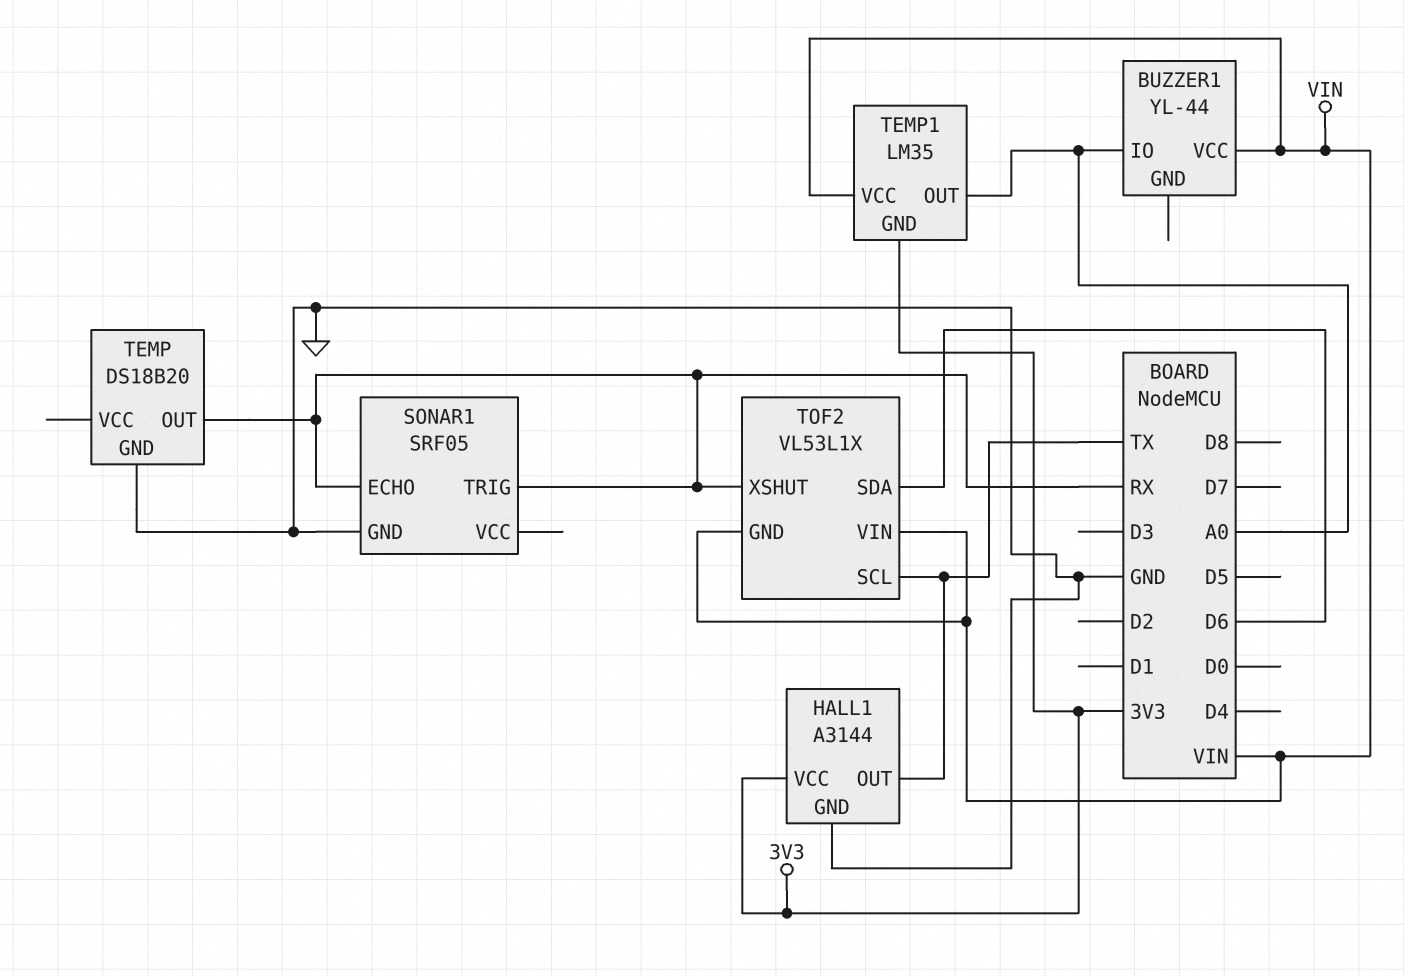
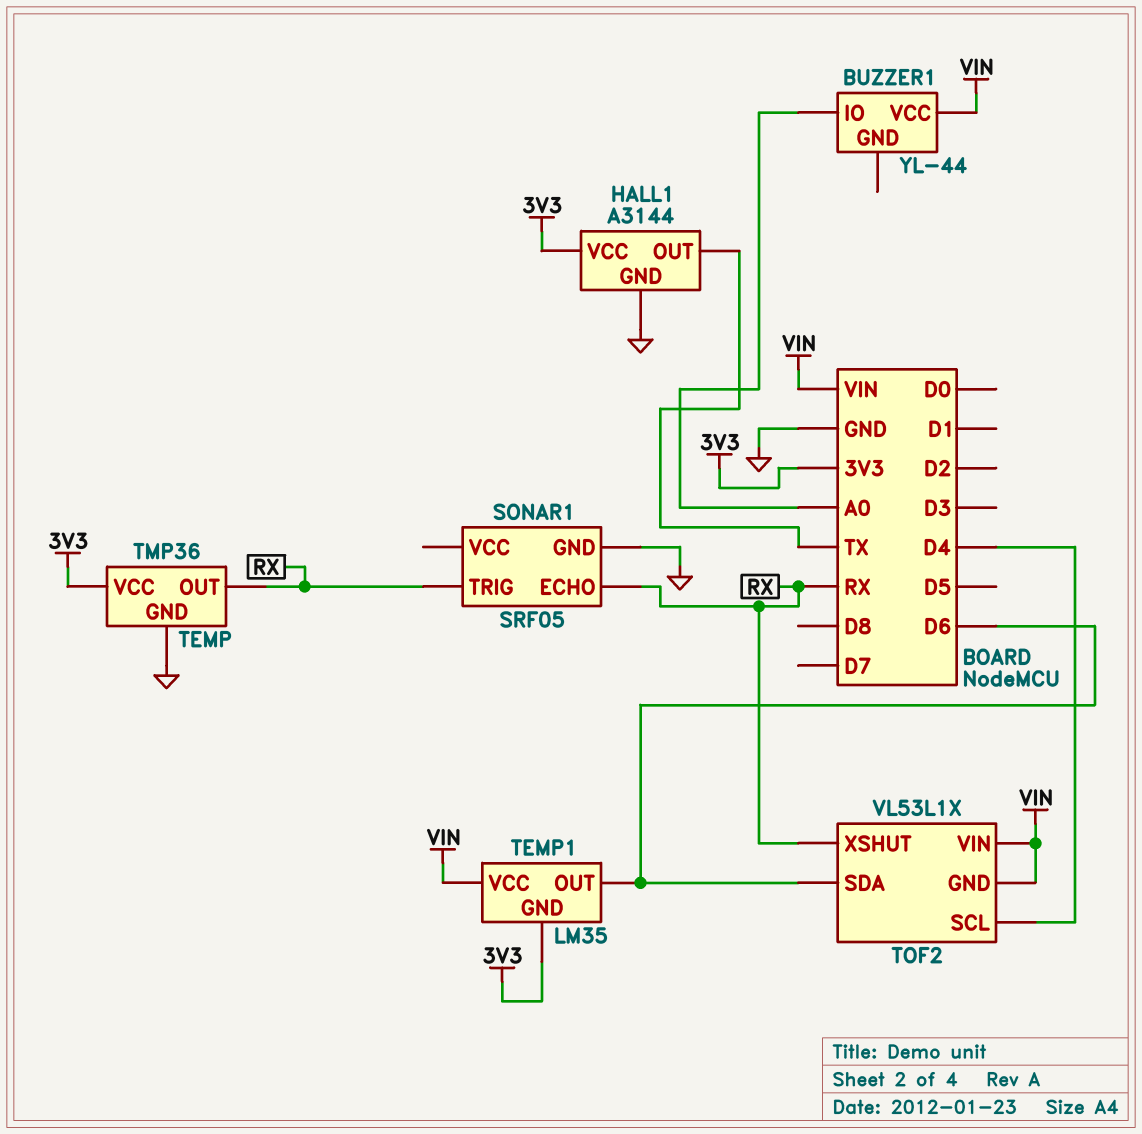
TEMP: DS18B20 -> TMP36
TEMP pin VCC: none -> 3V3
TEMP1 pin OUT: A0 -> D6
TOF2 pin SCL: TX -> D4

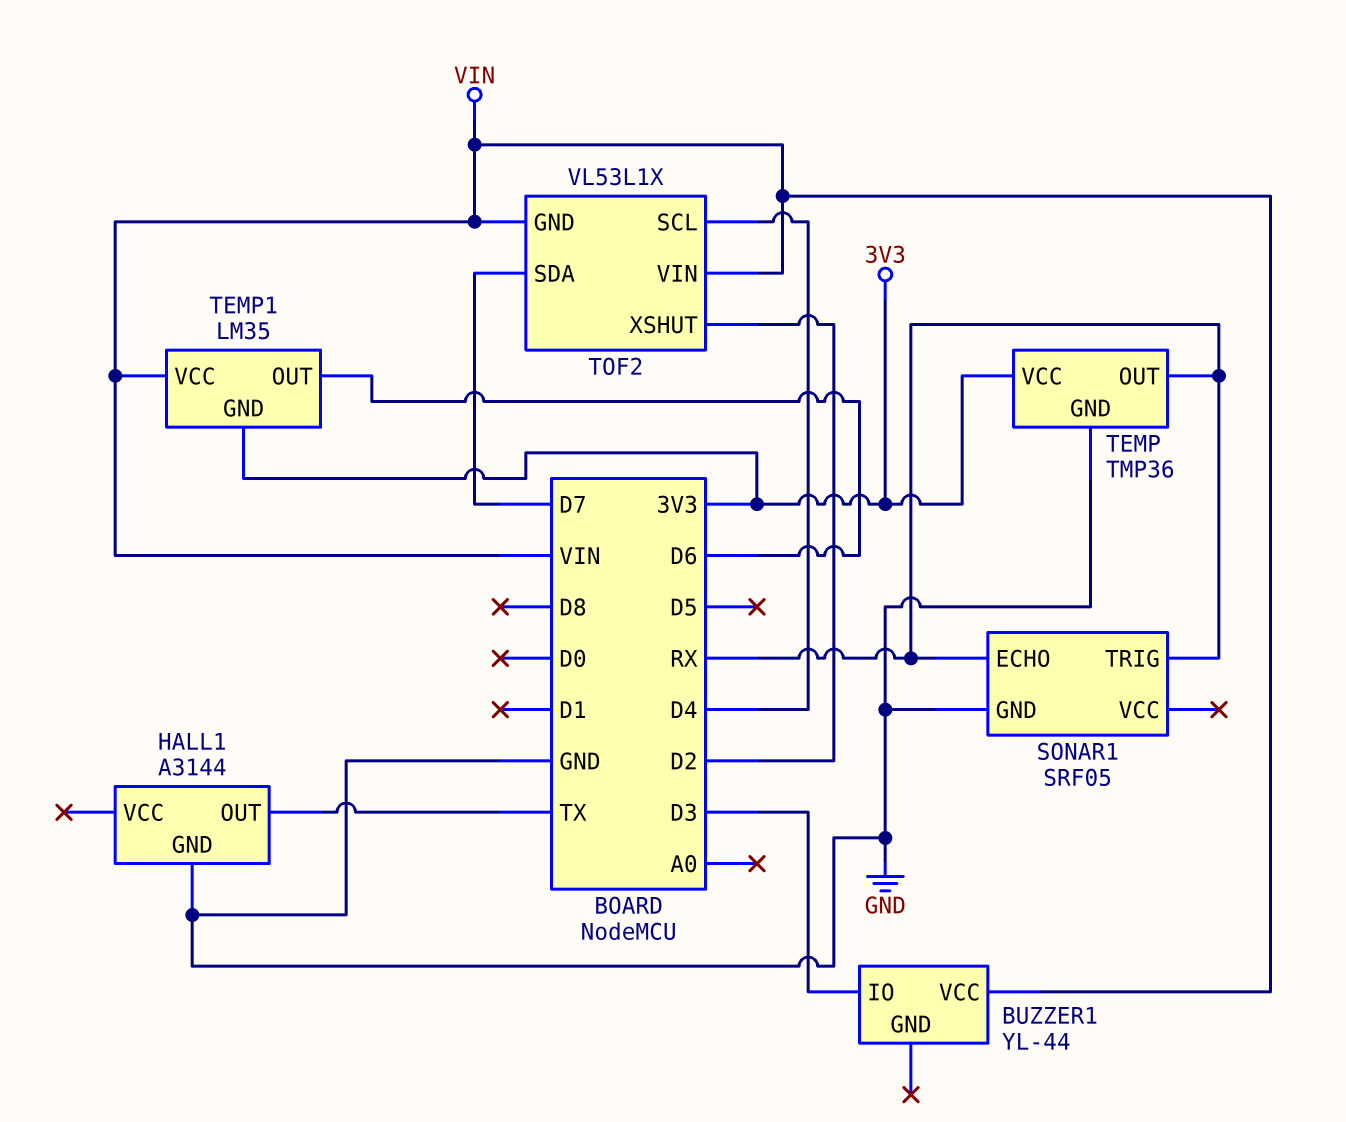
BUZZER1 pin IO: A0 -> D3
HALL1 pin VCC: 3V3 -> none
TOF2 pin SDA: D6 -> D7
TOF2 pin XSHUT: RX -> D2

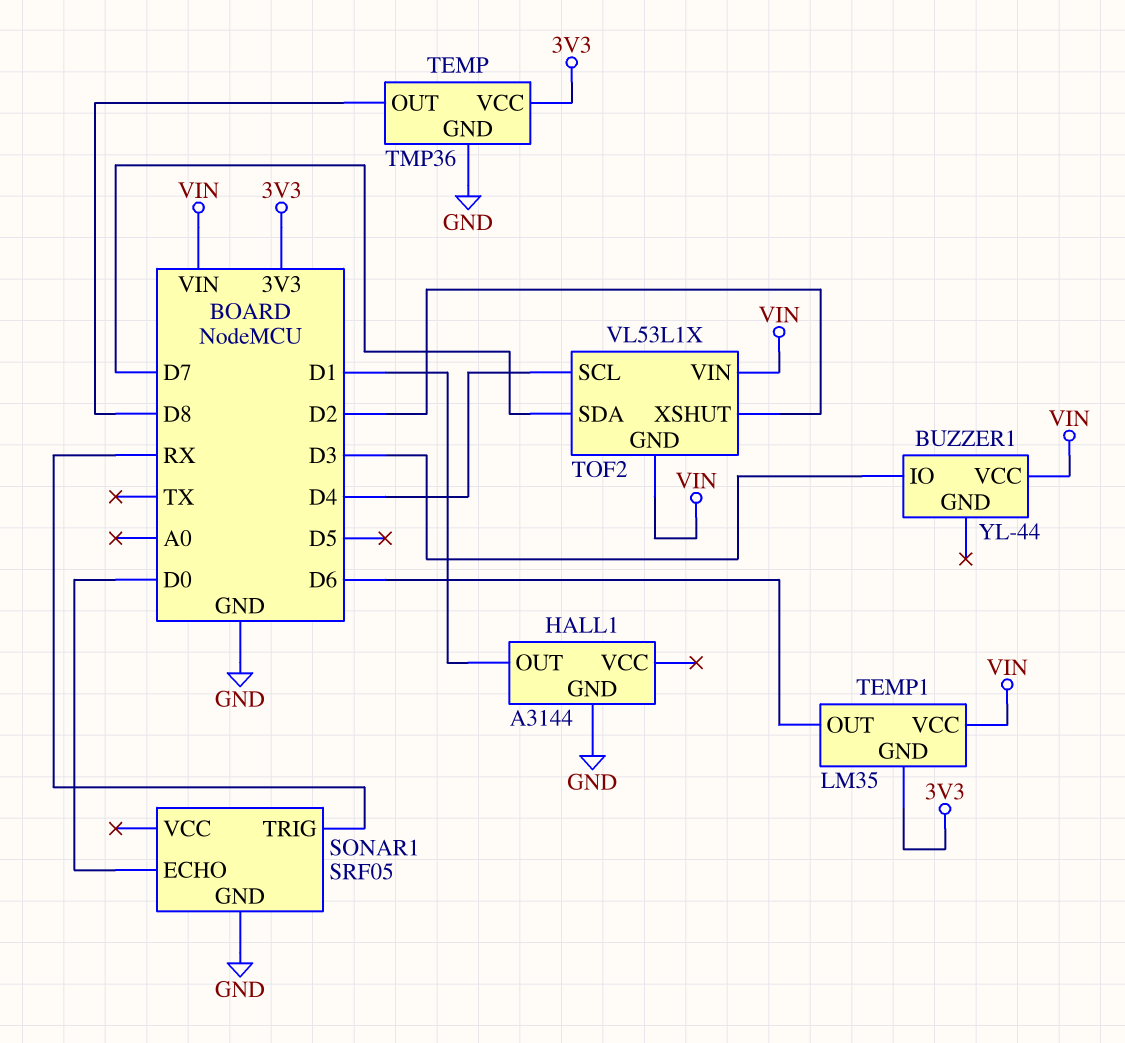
HALL1 pin OUT: TX -> D1
SONAR1 pin ECHO: RX -> D0
TEMP pin OUT: RX -> D8

